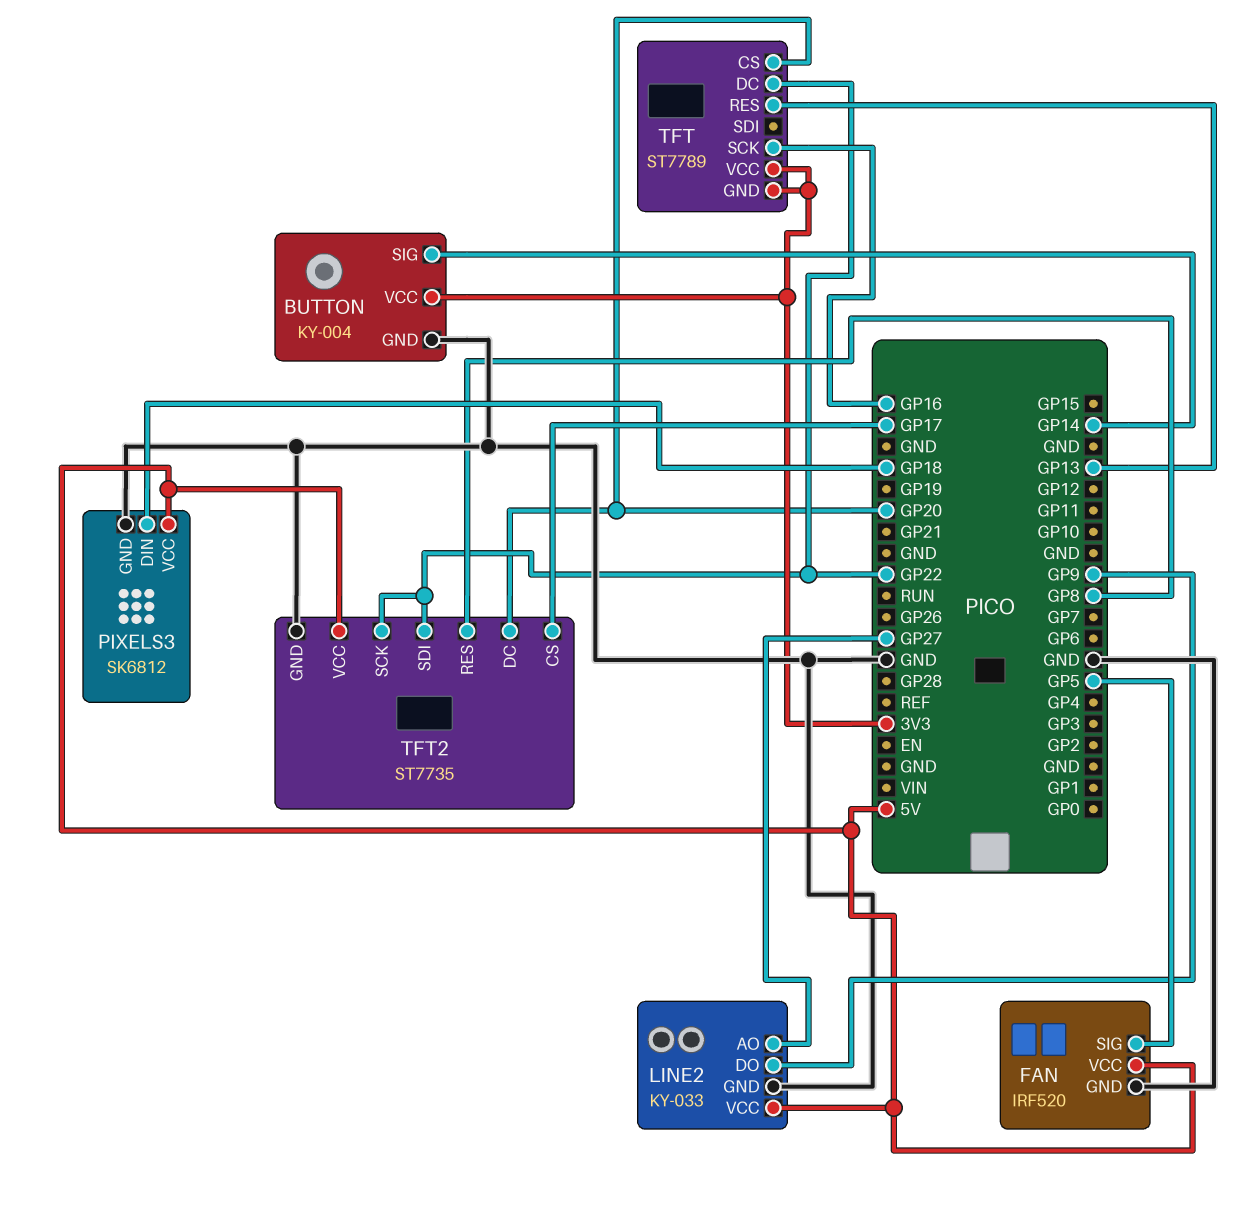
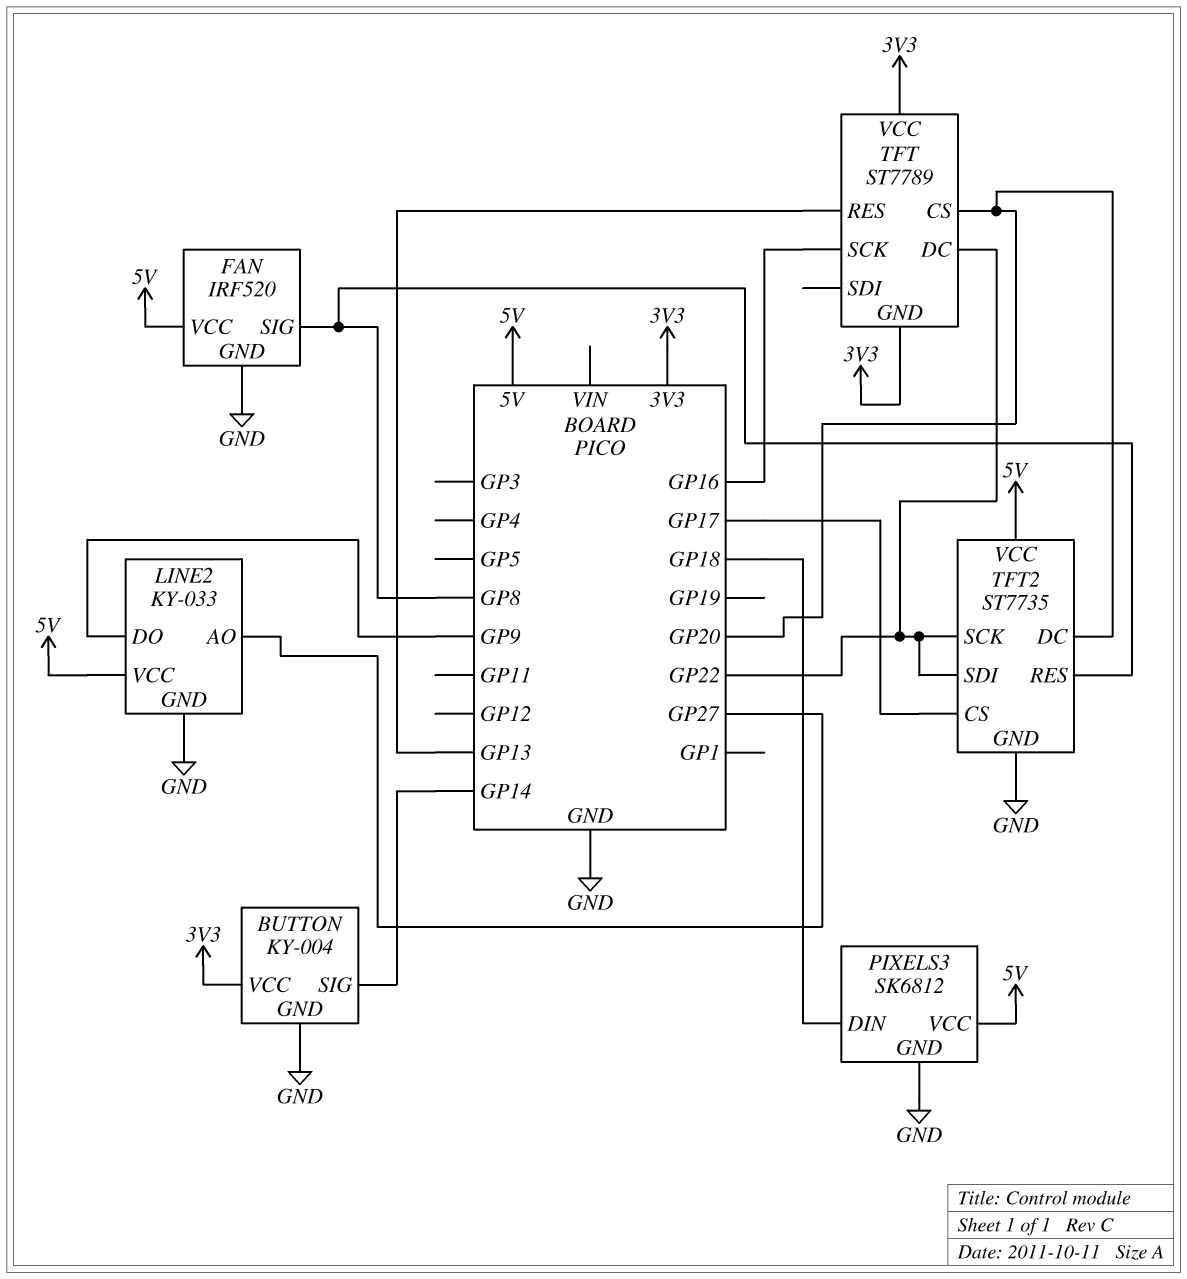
FAN pin SIG: GP5 -> GP8

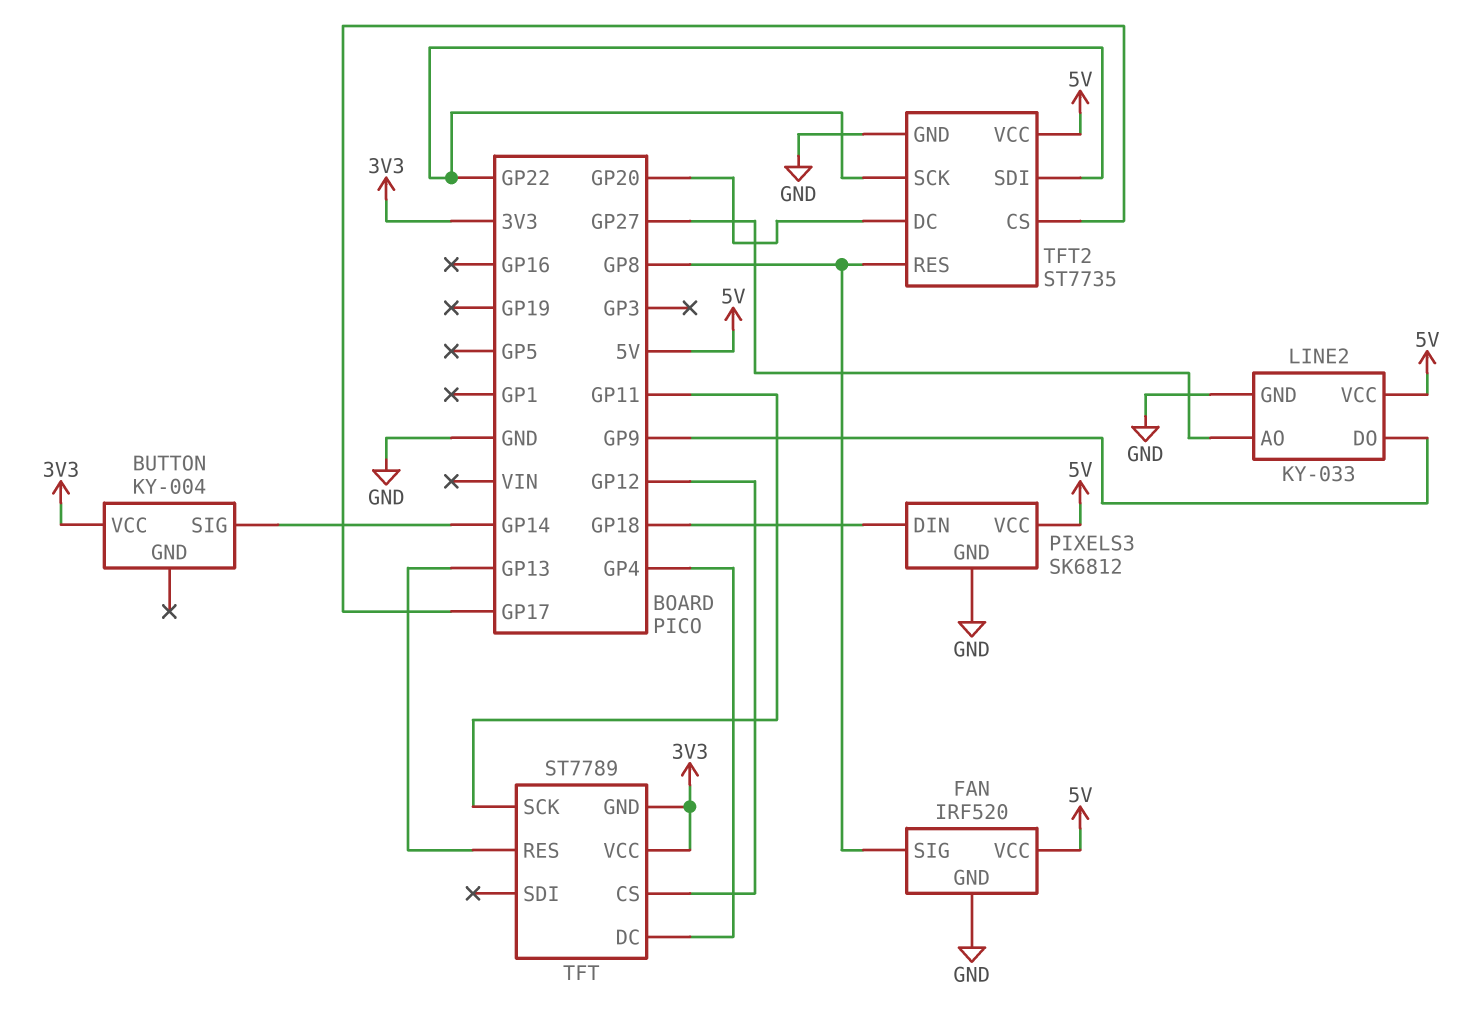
BUTTON pin GND: GND -> none
TFT pin CS: GP20 -> GP12
TFT pin DC: GP22 -> GP4
TFT pin SCK: GP16 -> GP11

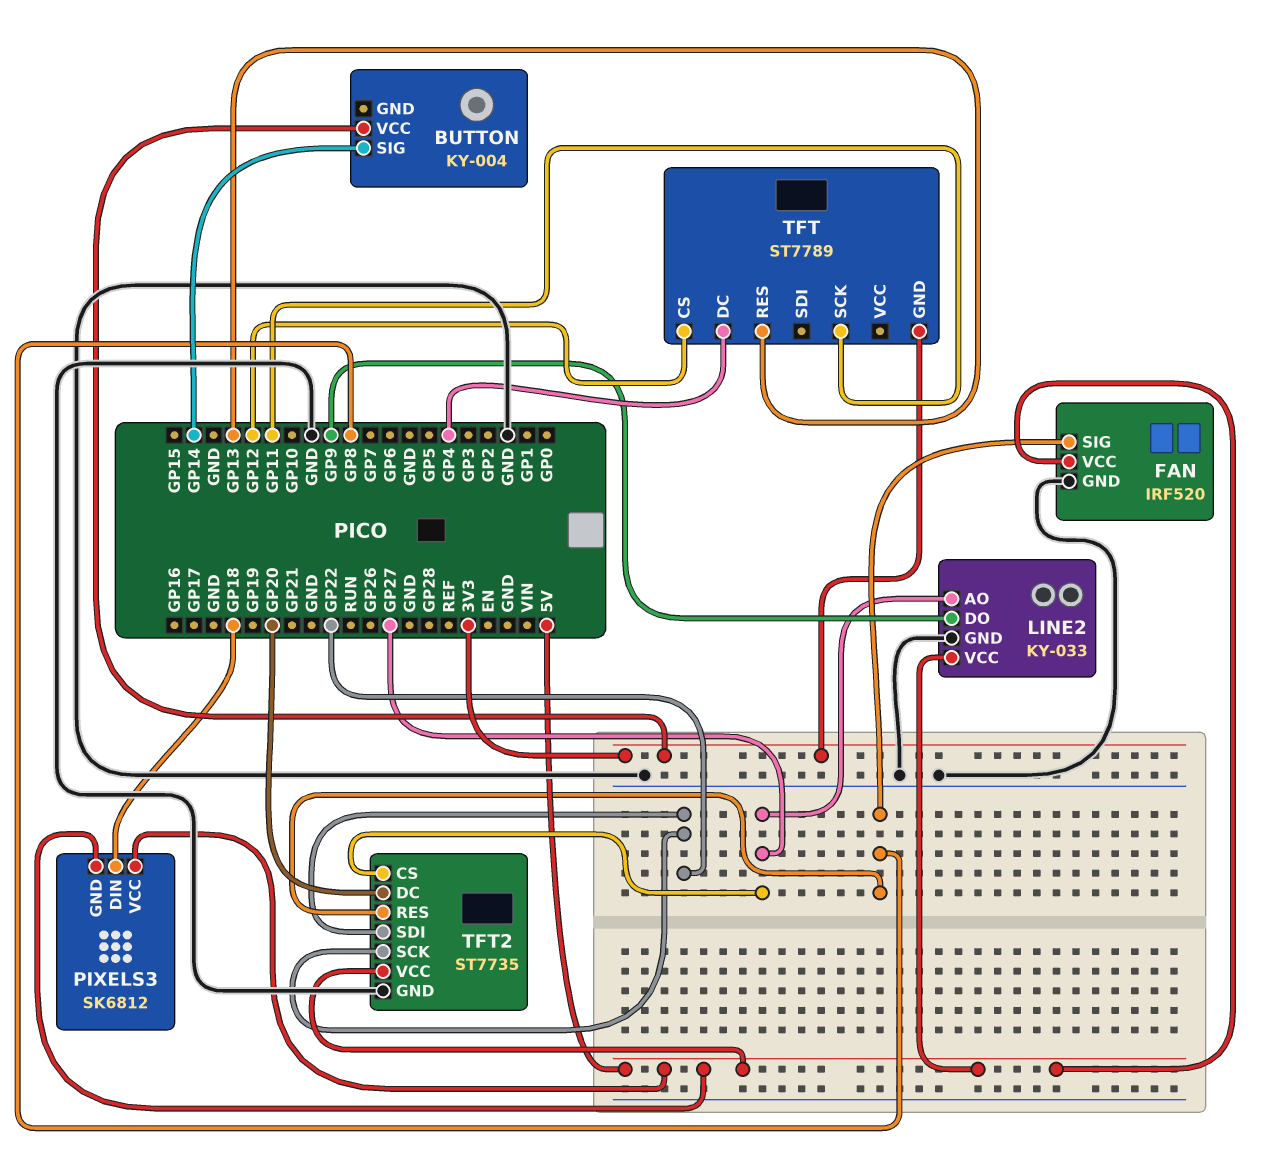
PIXELS3 pin GND: GND -> 5V
TFT pin VCC: 3V3 -> none
TFT2 pin CS: GP17 -> GP27

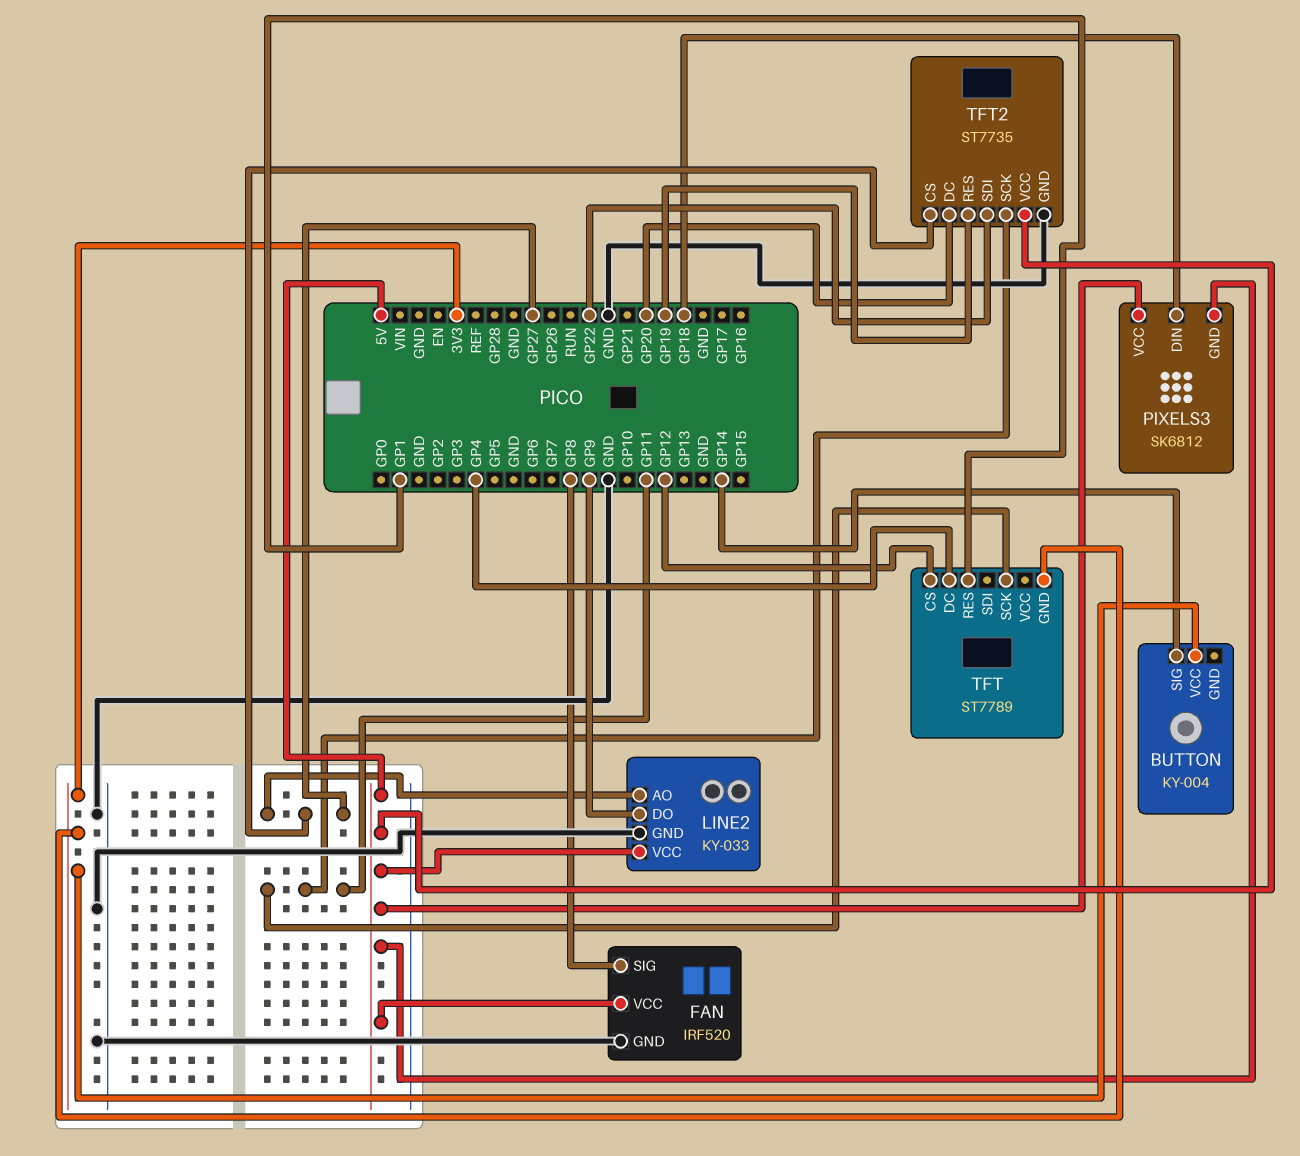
TFT pin RES: GP13 -> GP1
TFT2 pin RES: GP8 -> GP19
TFT2 pin SCK: GP22 -> GP11

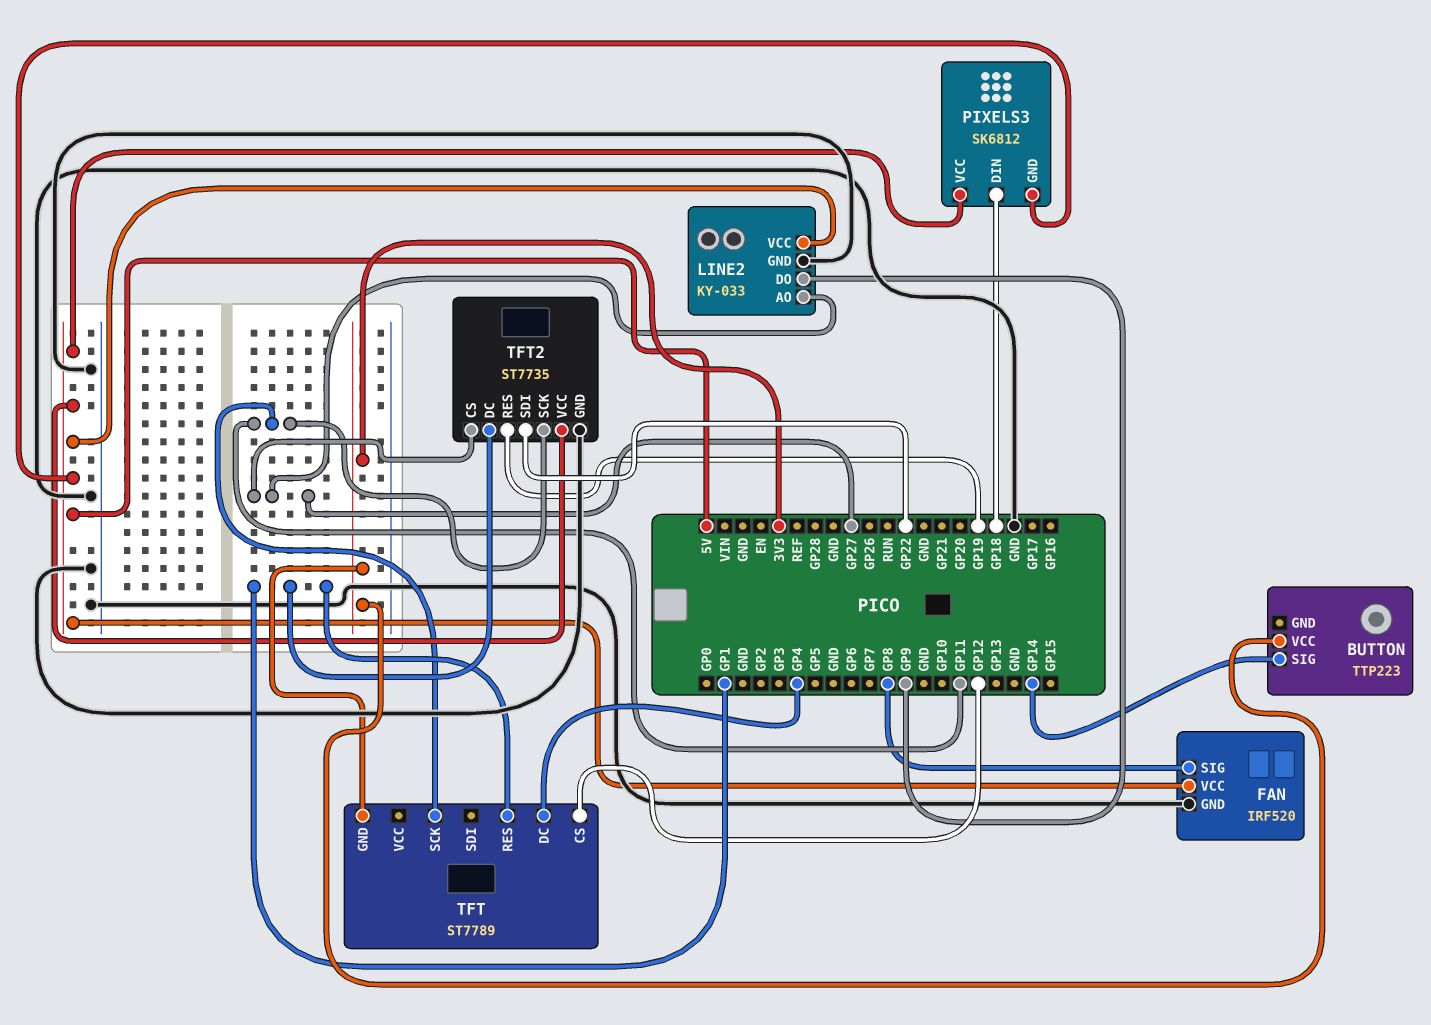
BUTTON: KY-004 -> TTP223
TFT2 pin DC: GP20 -> GP1

